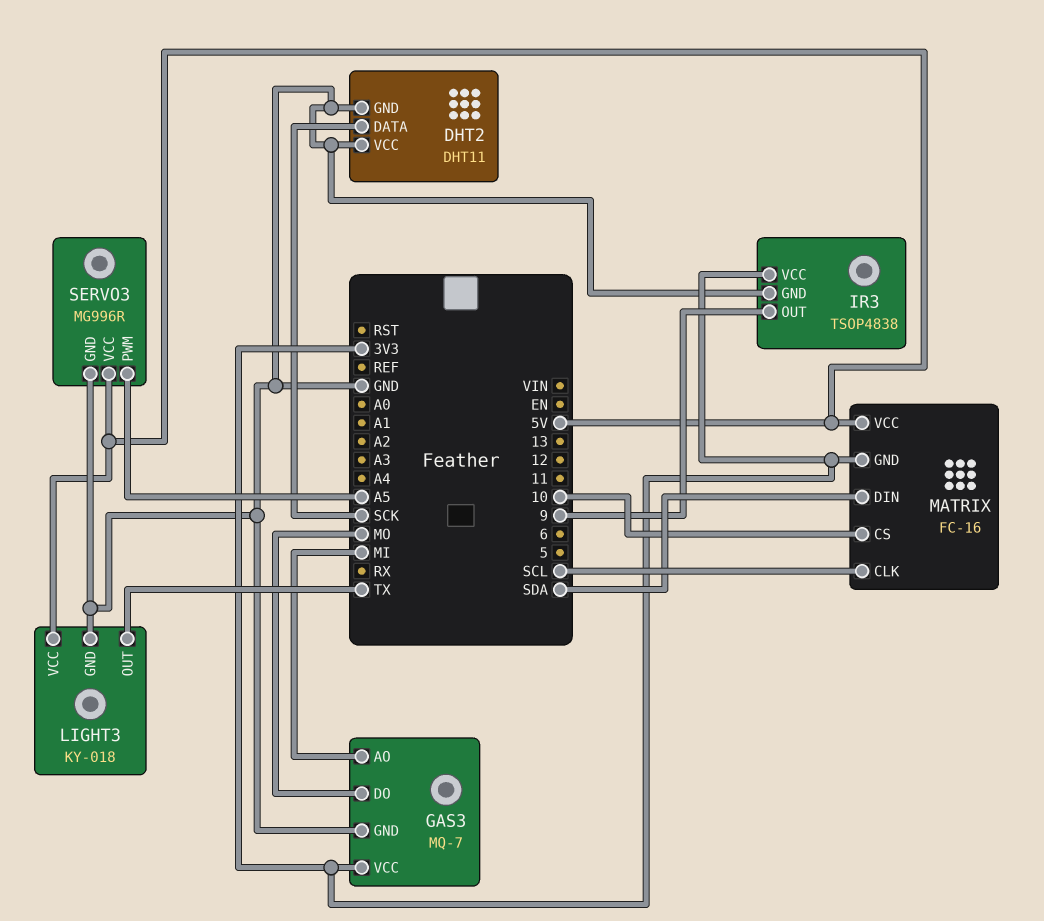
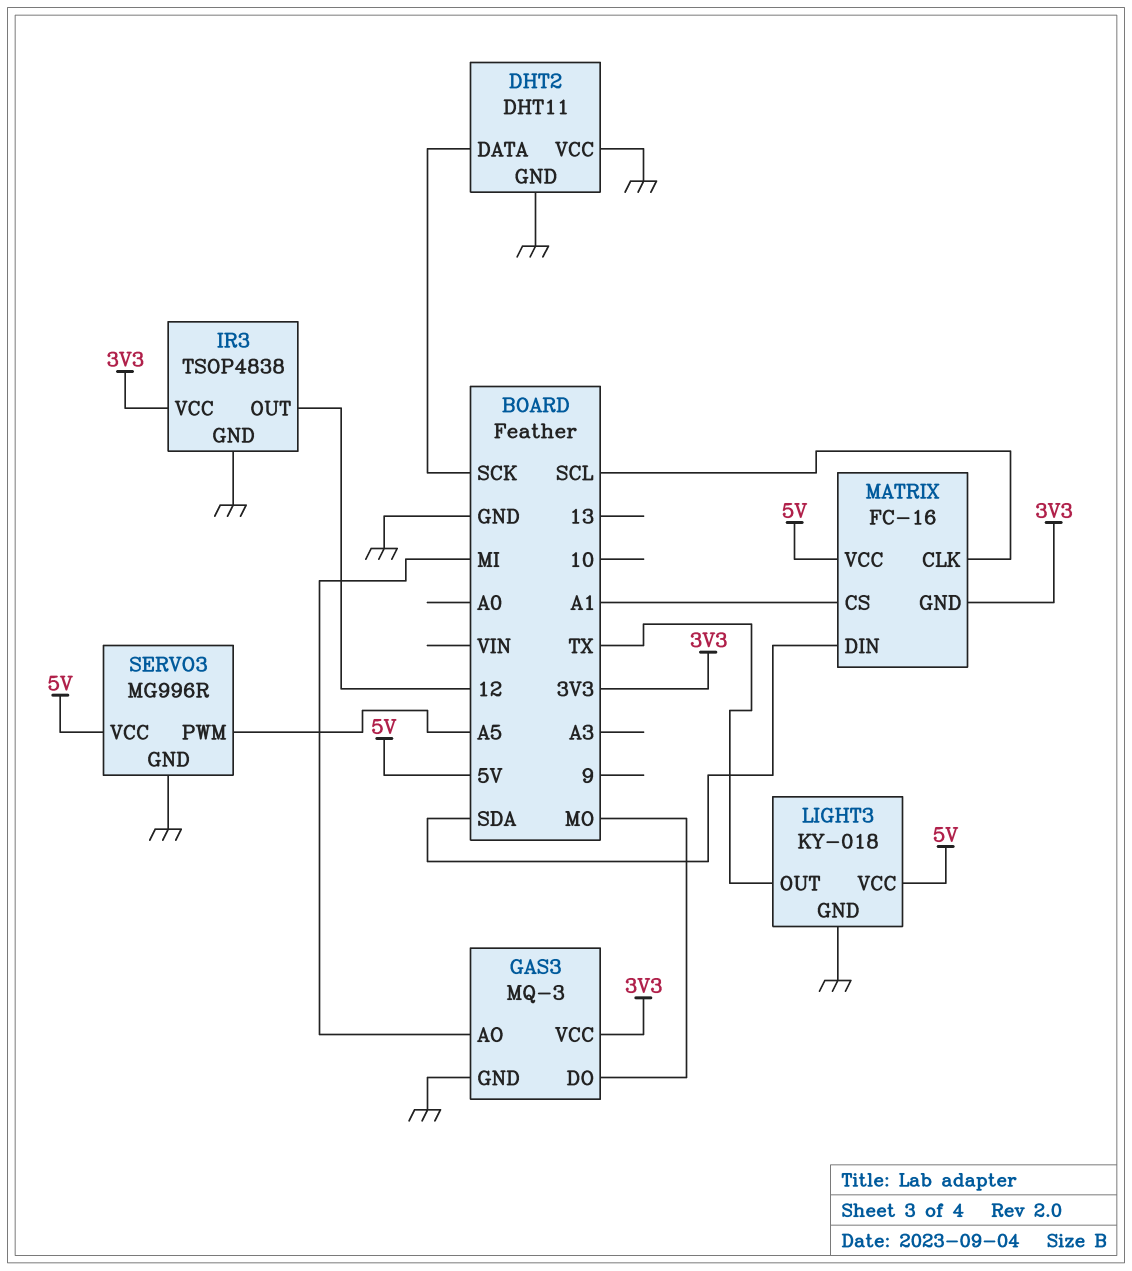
GAS3: MQ-7 -> MQ-3
IR3 pin OUT: 9 -> 12
MATRIX pin CS: 10 -> A1

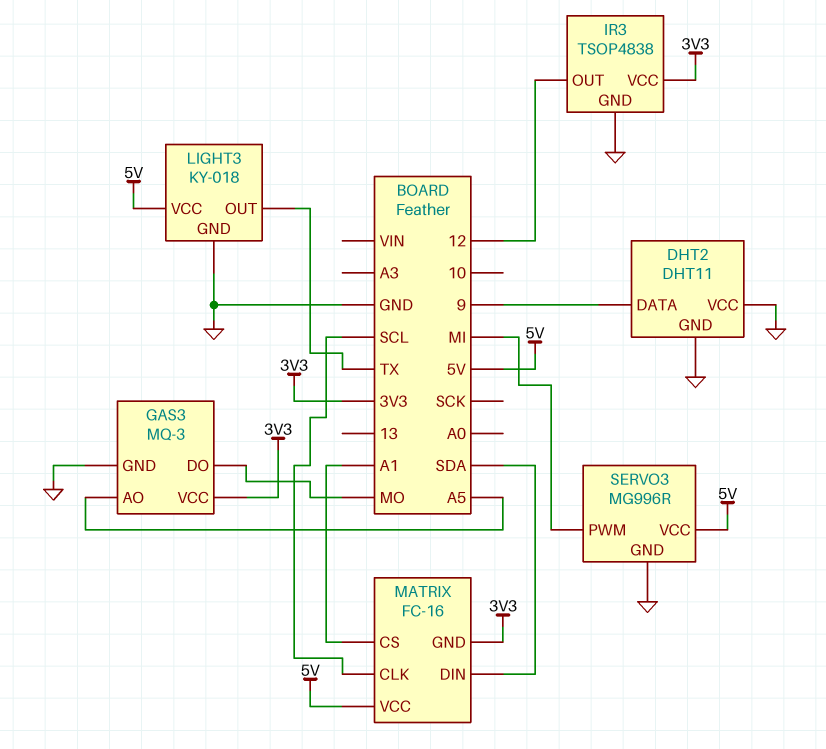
DHT2 pin DATA: SCK -> 9
GAS3 pin AO: MI -> A5
SERVO3 pin PWM: A5 -> MI

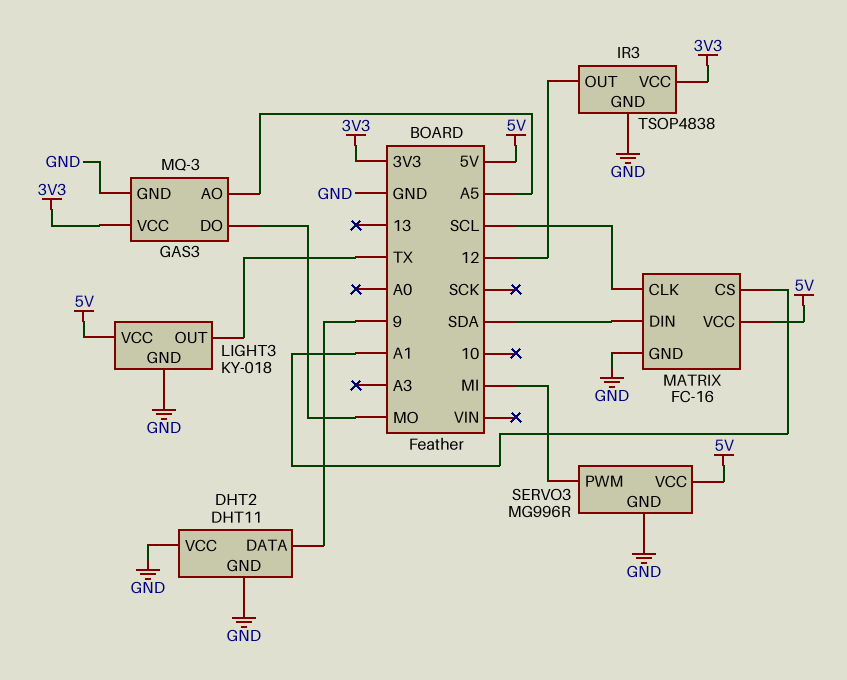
MATRIX pin GND: 3V3 -> GND

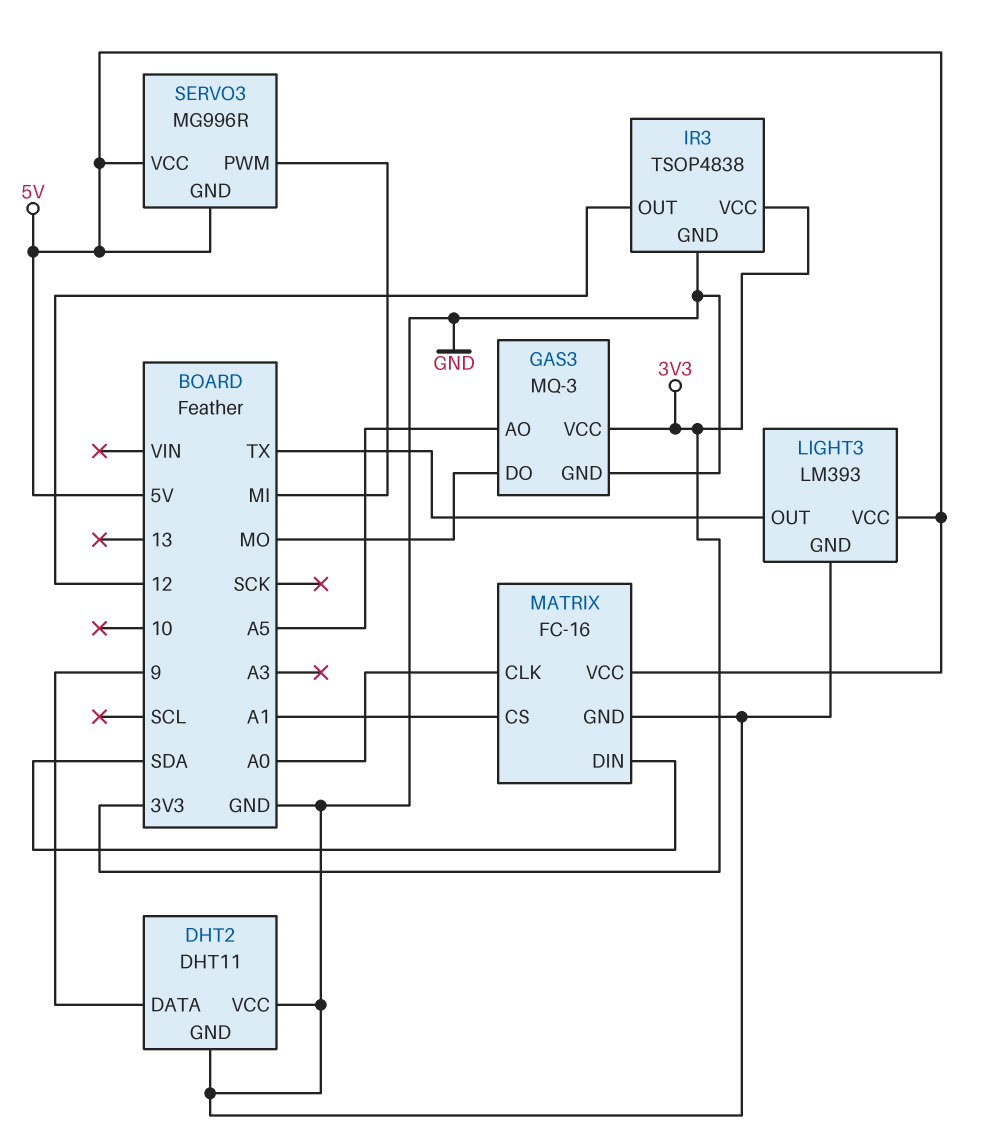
LIGHT3: KY-018 -> LM393
MATRIX pin CLK: SCL -> A0
SERVO3 pin GND: GND -> 5V

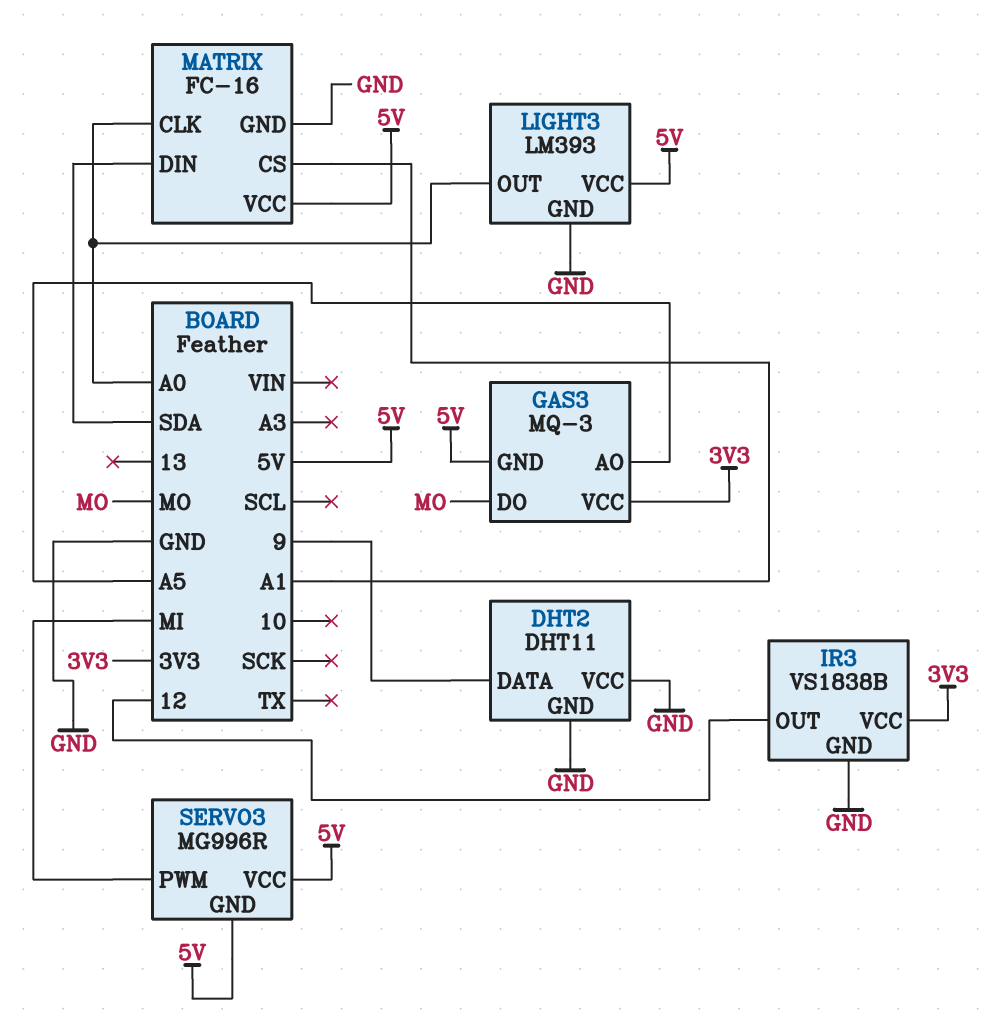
GAS3 pin GND: GND -> 5V
IR3: TSOP4838 -> VS1838B
LIGHT3 pin OUT: TX -> A0

